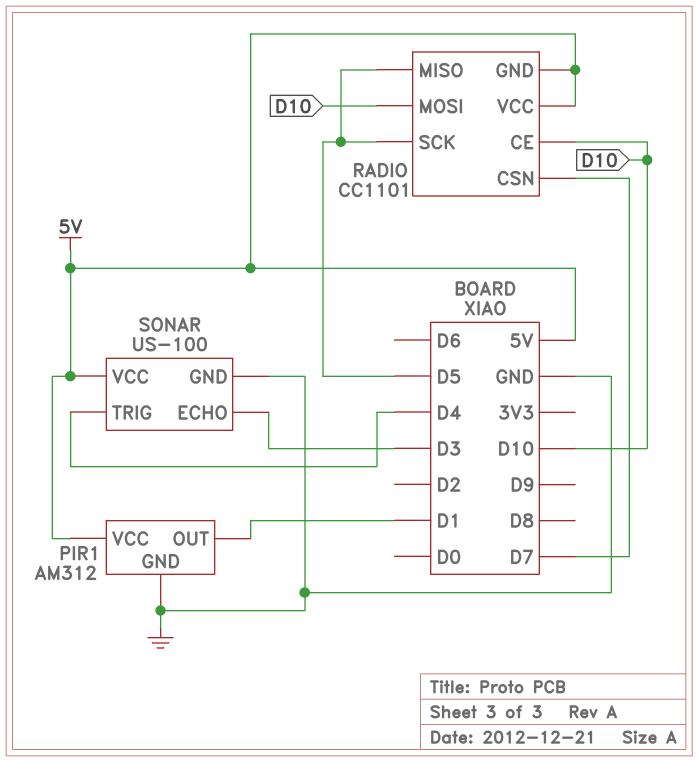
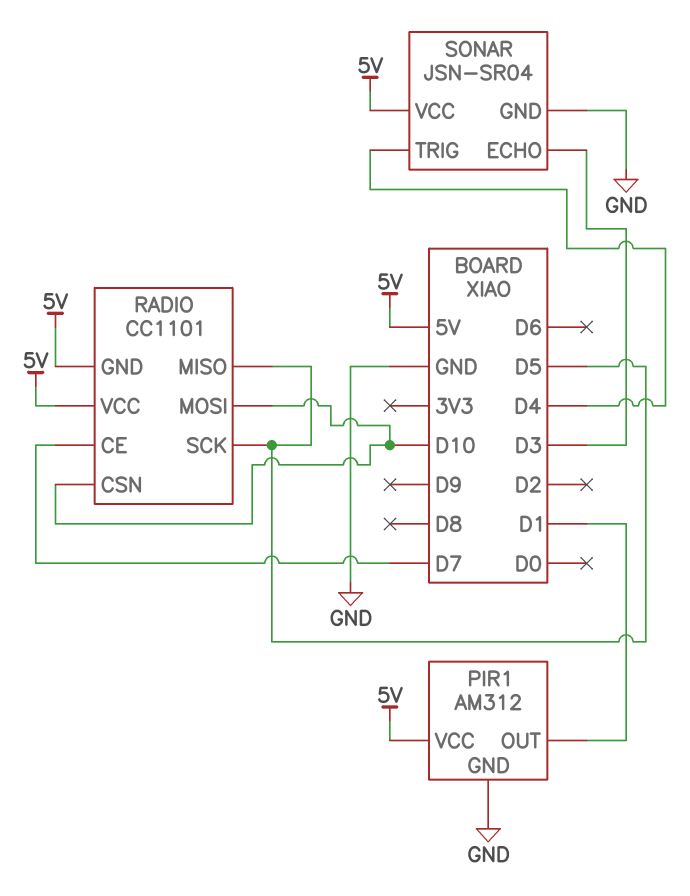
RADIO pin CE: D10 -> D7
RADIO pin CSN: D7 -> D10
SONAR: US-100 -> JSN-SR04

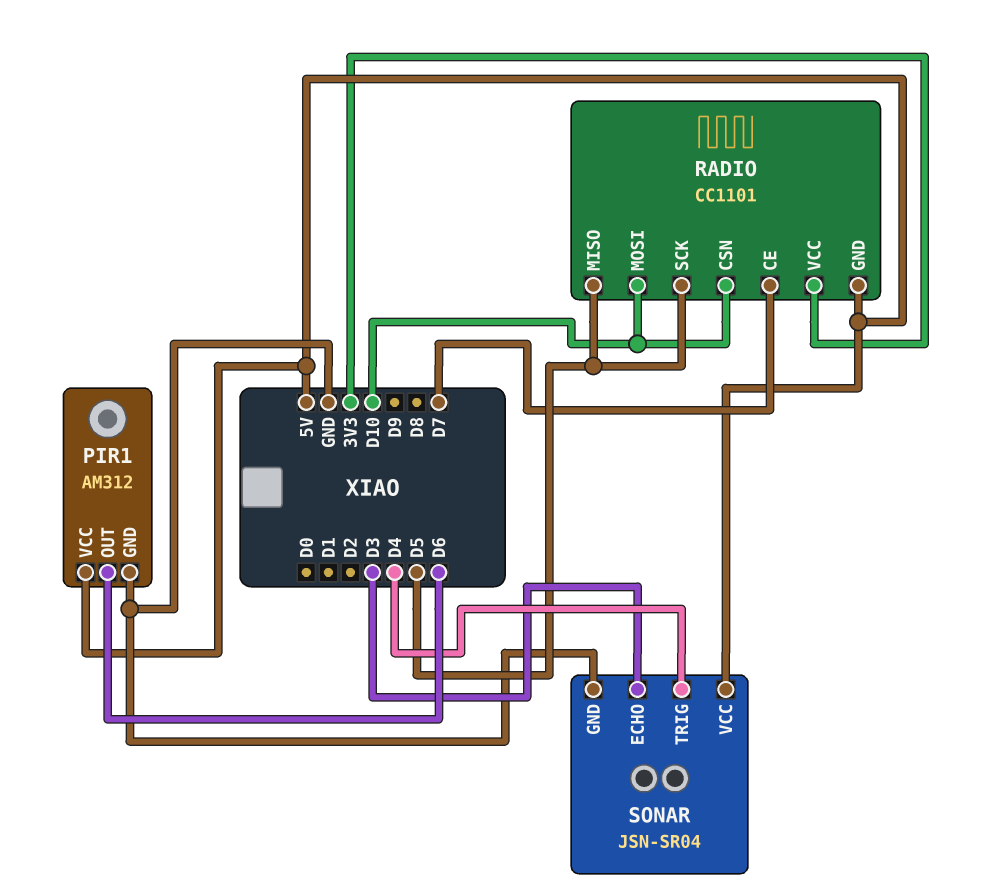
PIR1 pin OUT: D1 -> D6
RADIO pin VCC: 5V -> 3V3

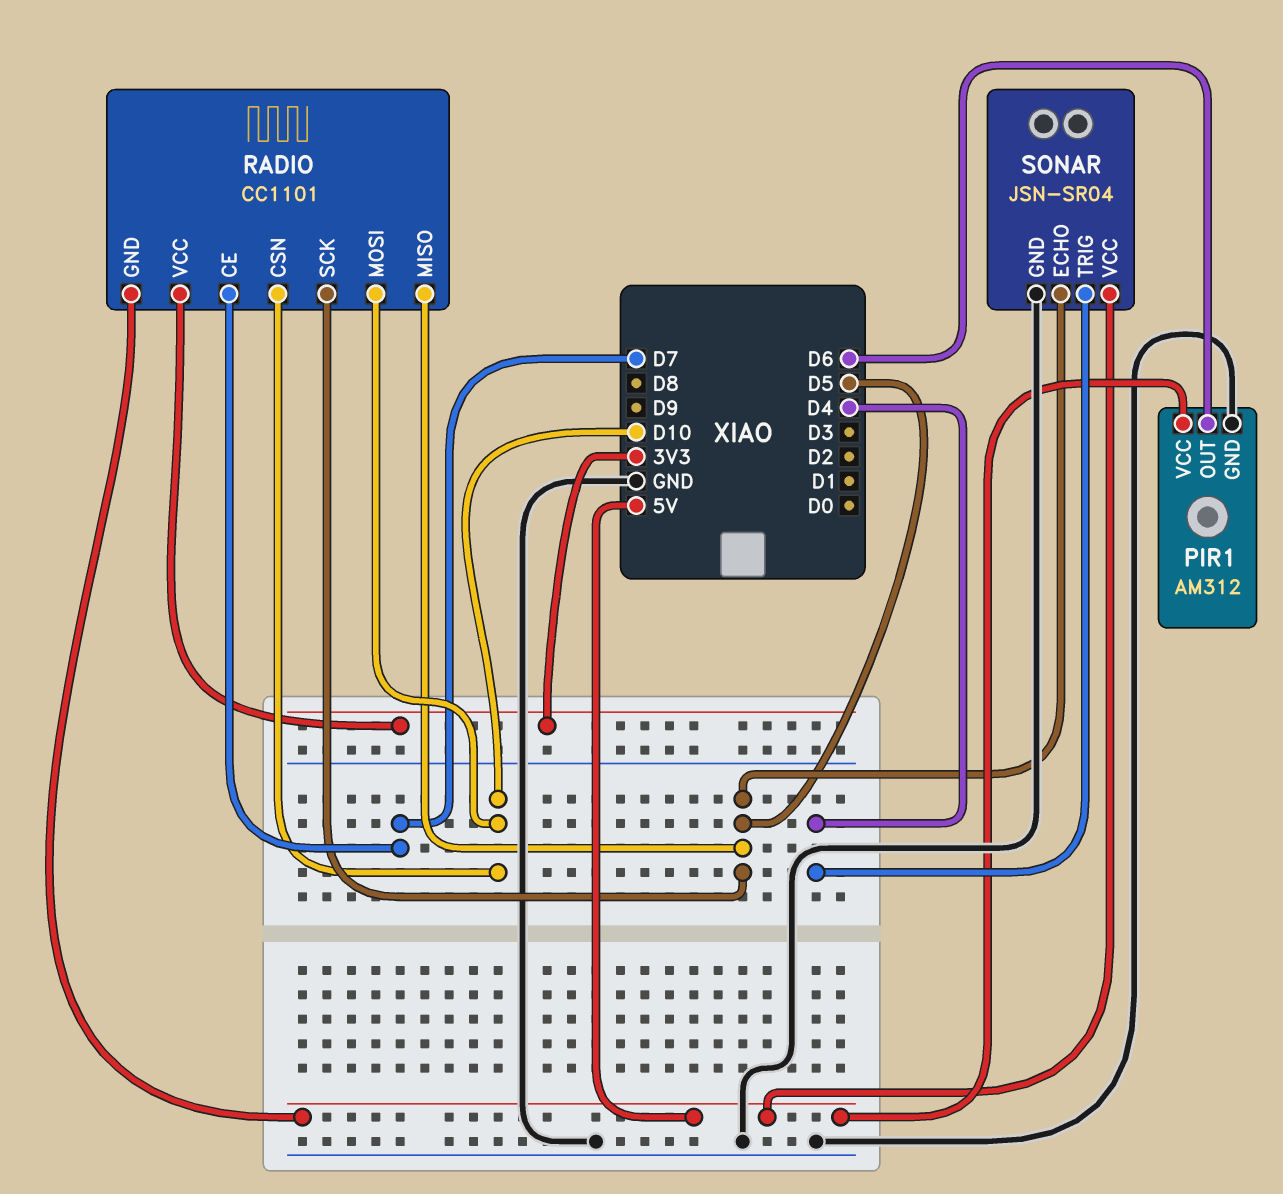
SONAR pin ECHO: D3 -> D5

